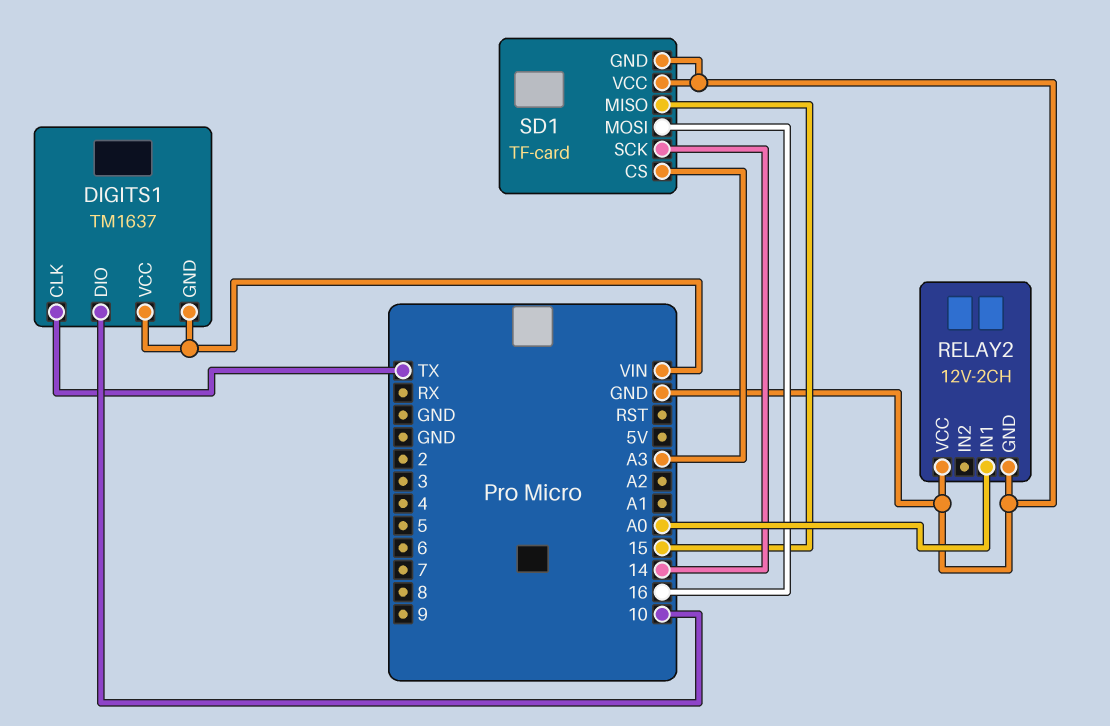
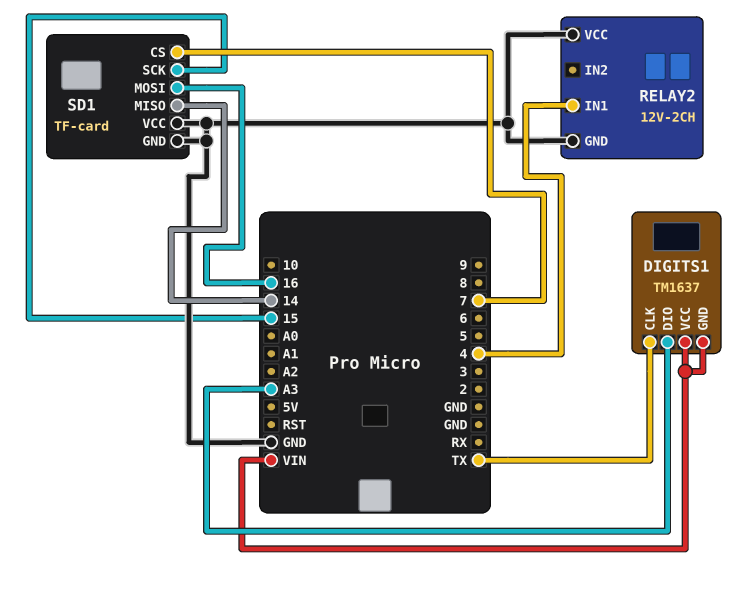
DIGITS1 pin DIO: 10 -> A3
RELAY2 pin IN1: A0 -> 4
SD1 pin CS: A3 -> 7
SD1 pin MISO: 15 -> 14
SD1 pin SCK: 14 -> 15

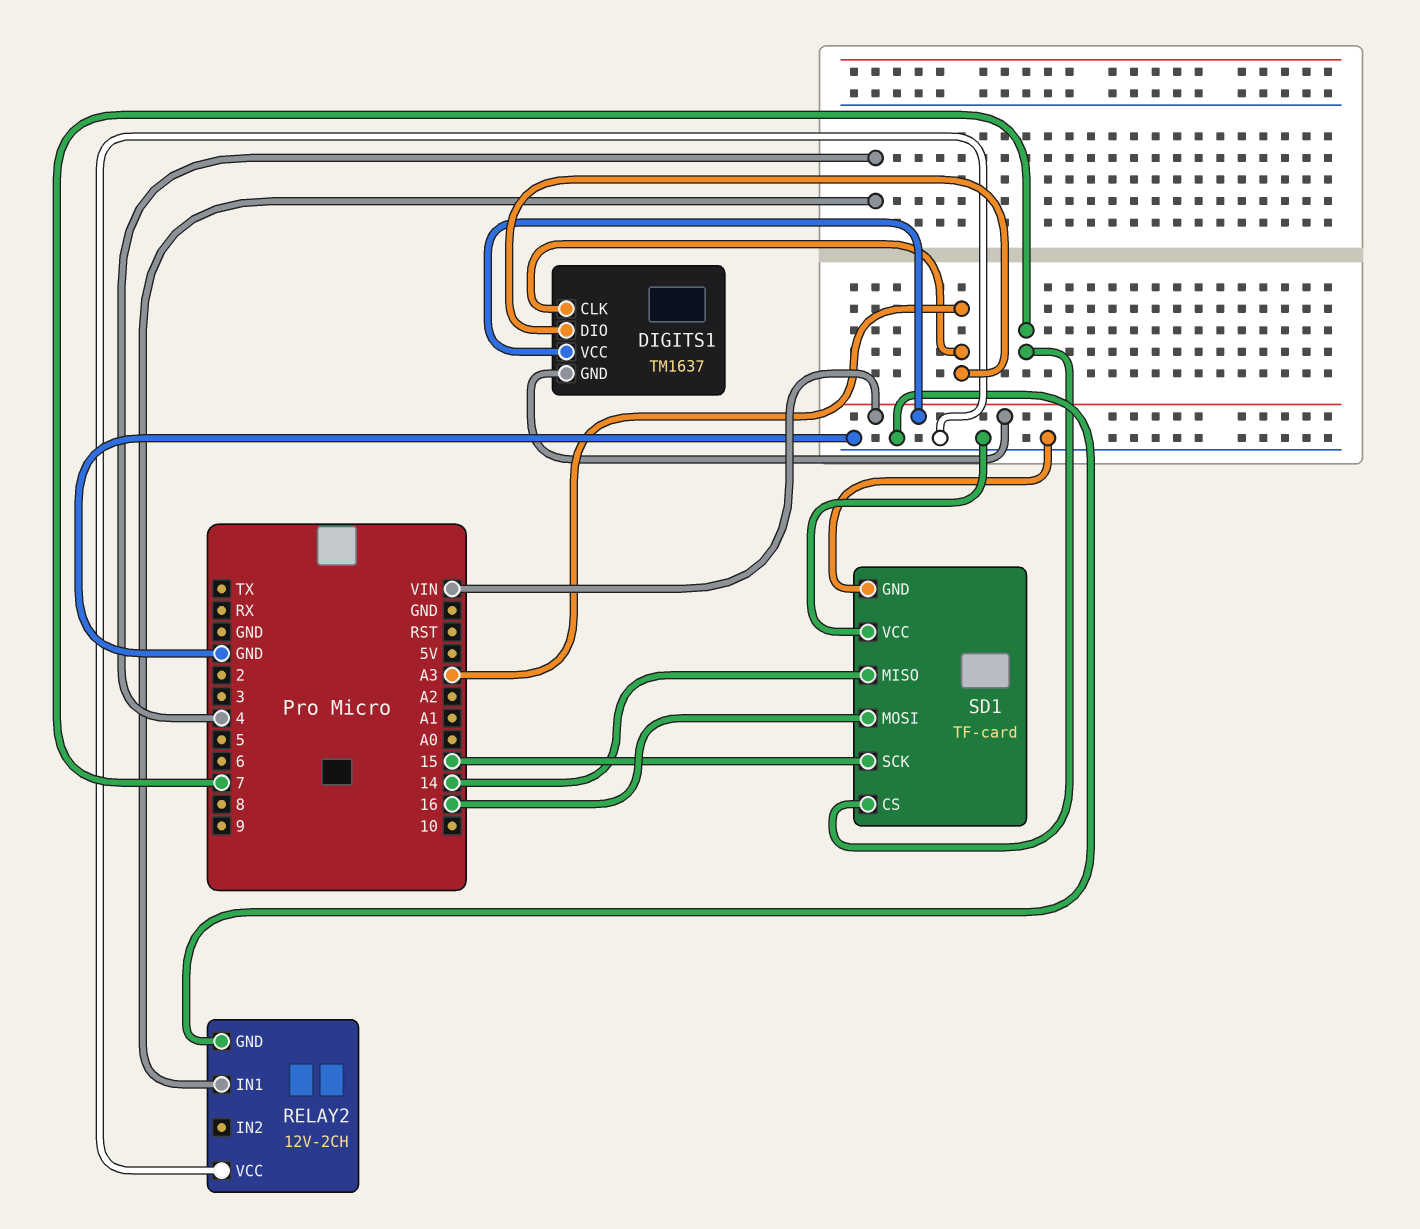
DIGITS1 pin CLK: TX -> A3

